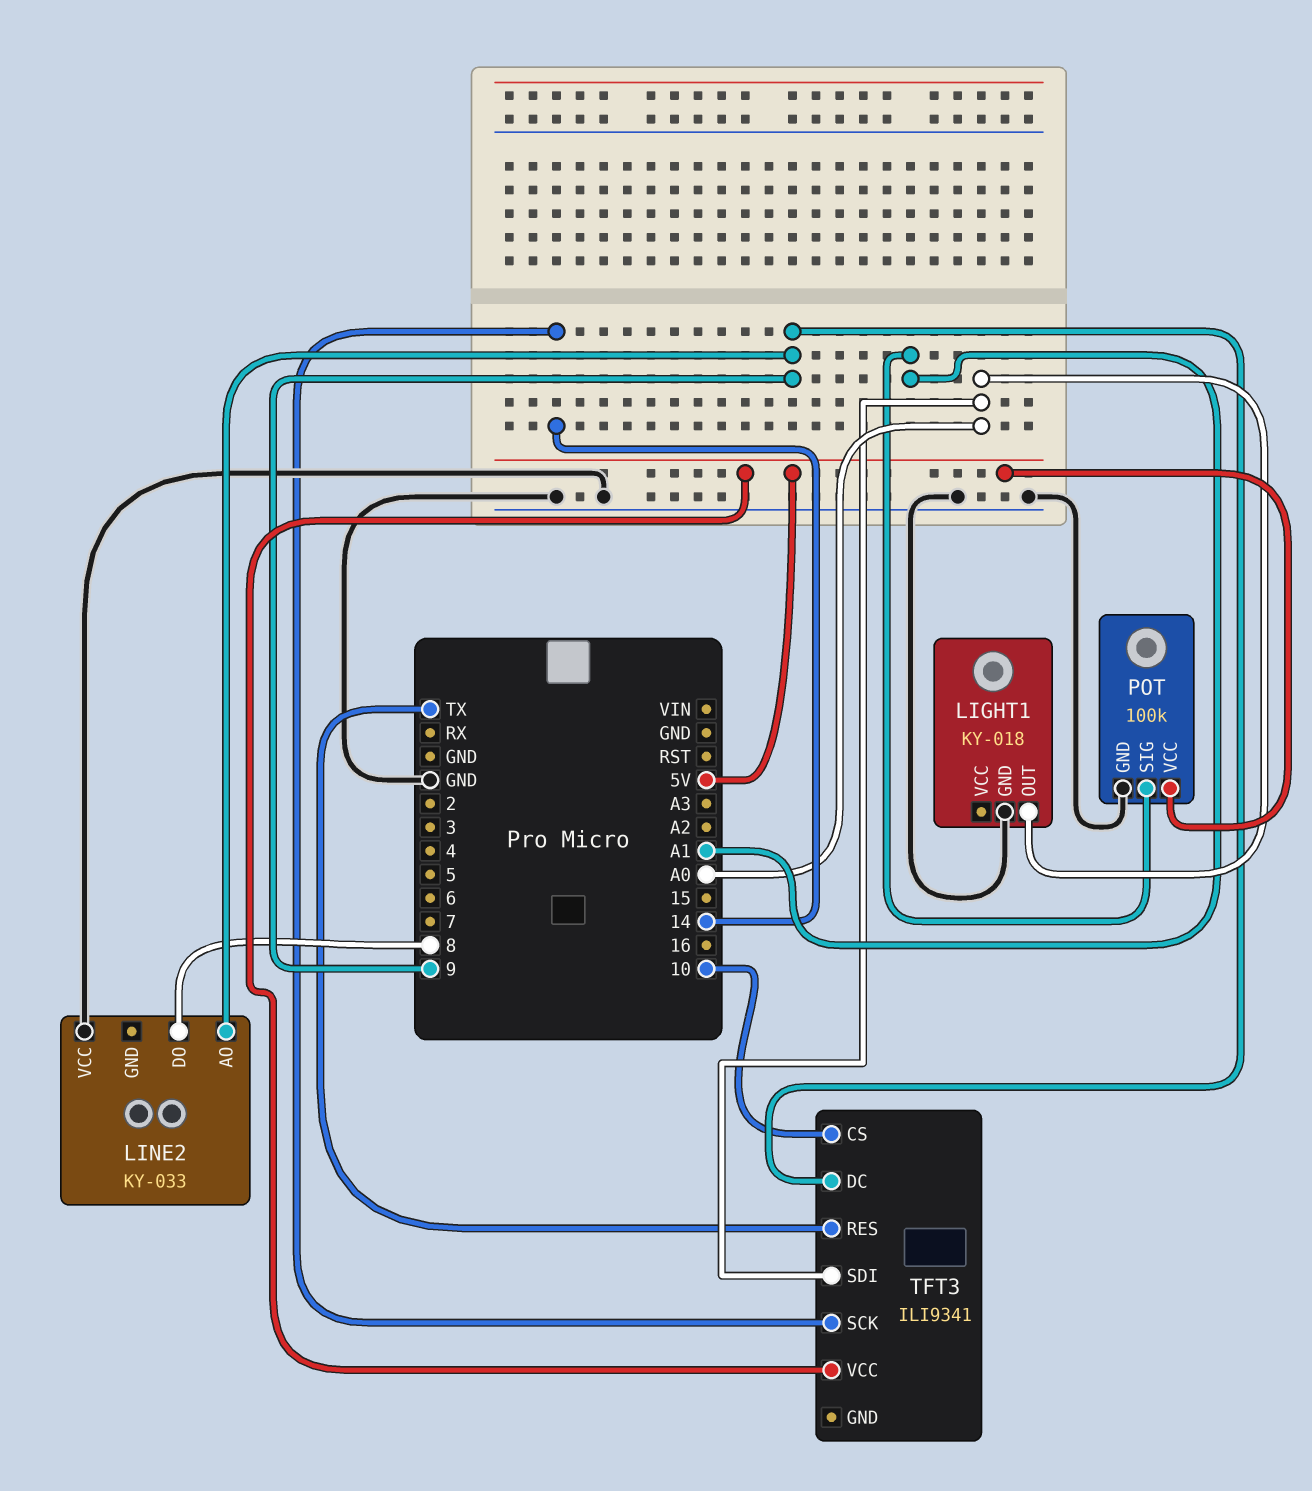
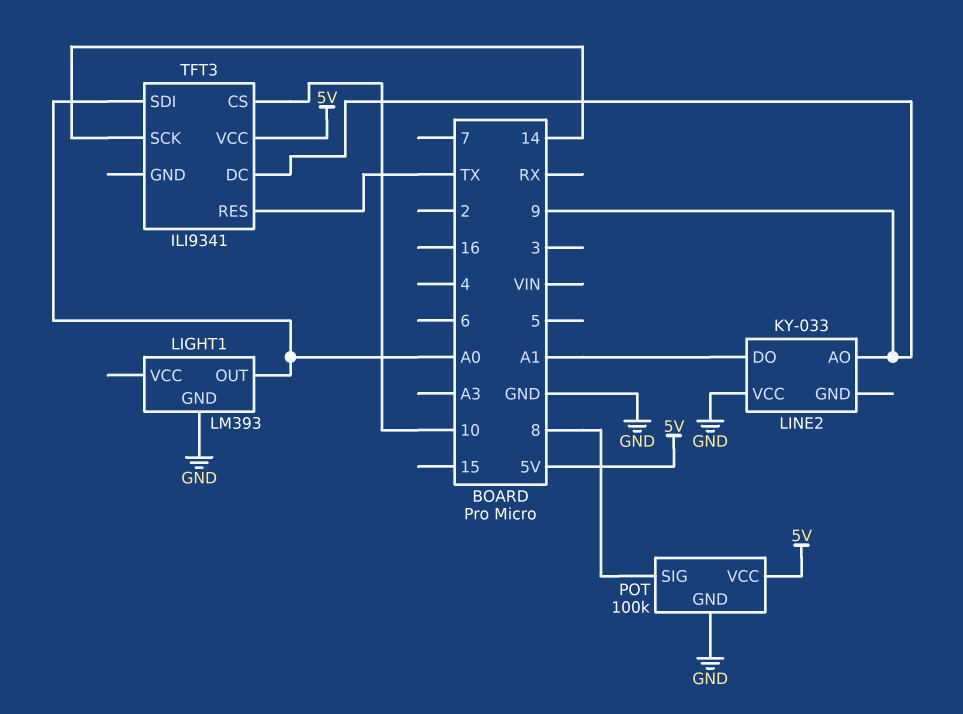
LIGHT1: KY-018 -> LM393
LINE2 pin DO: 8 -> A1
POT pin SIG: A1 -> 8

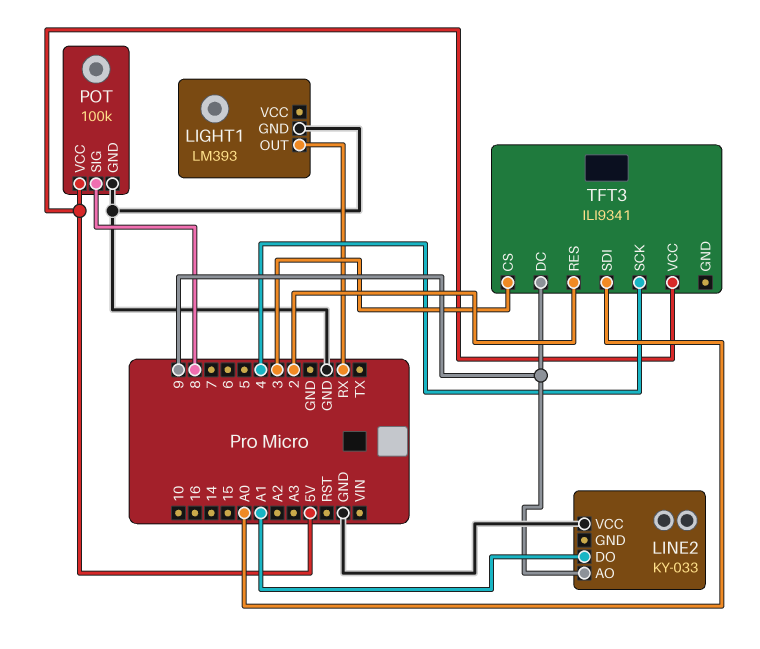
LIGHT1 pin OUT: A0 -> RX
TFT3 pin CS: 10 -> 3
TFT3 pin RES: TX -> 2
TFT3 pin SCK: 14 -> 4

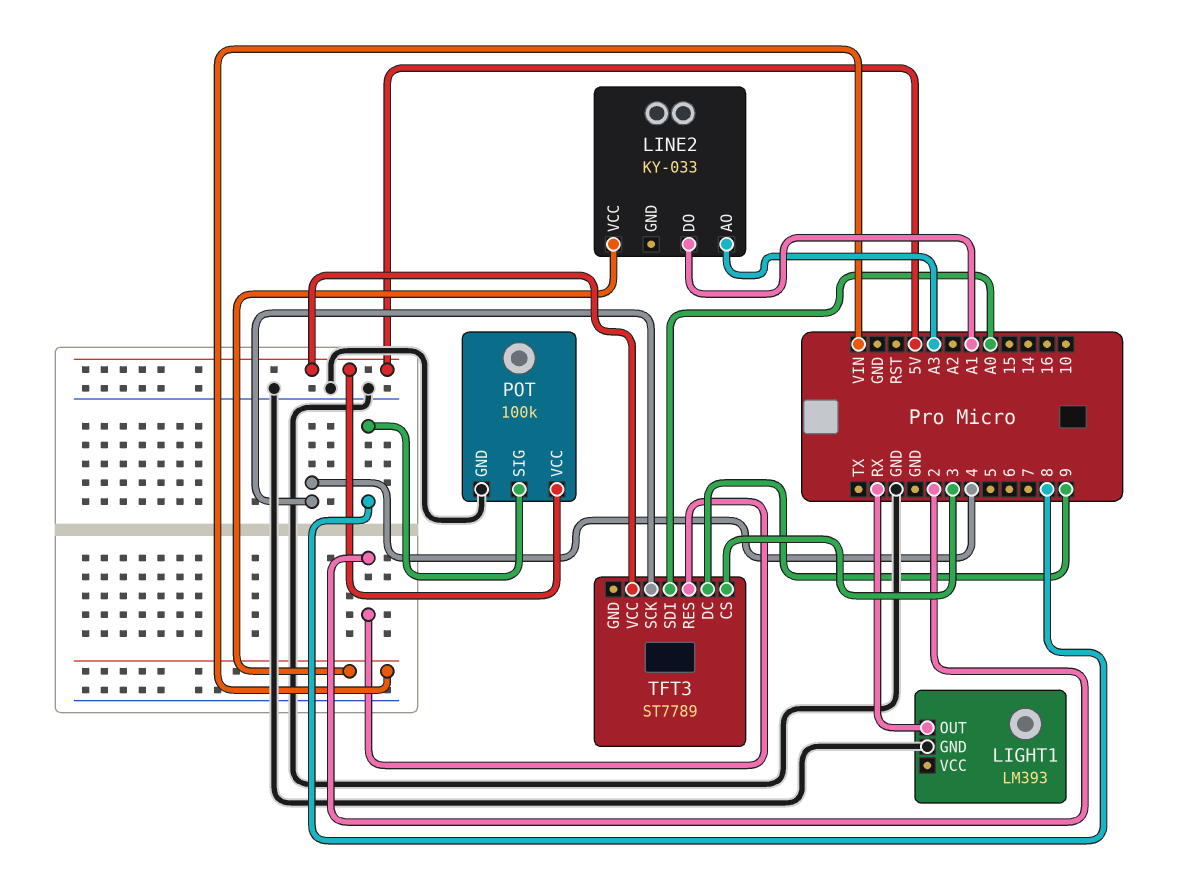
LINE2 pin AO: 9 -> A3
LINE2 pin VCC: GND -> VIN
TFT3: ILI9341 -> ST7789

